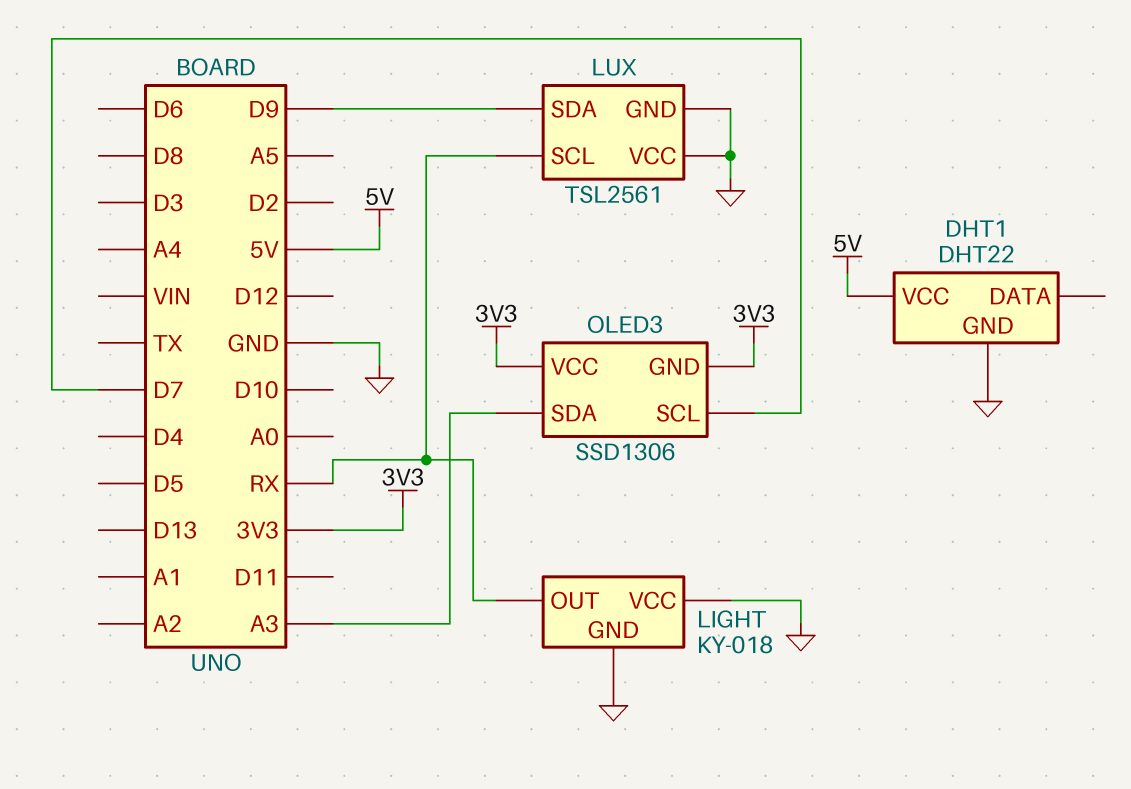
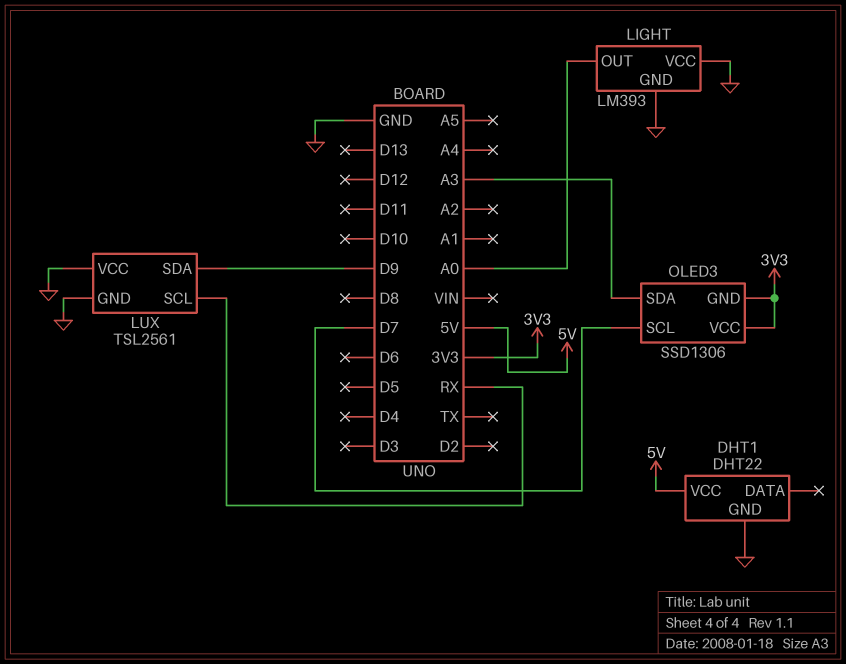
LIGHT: KY-018 -> LM393
LIGHT pin OUT: RX -> A0

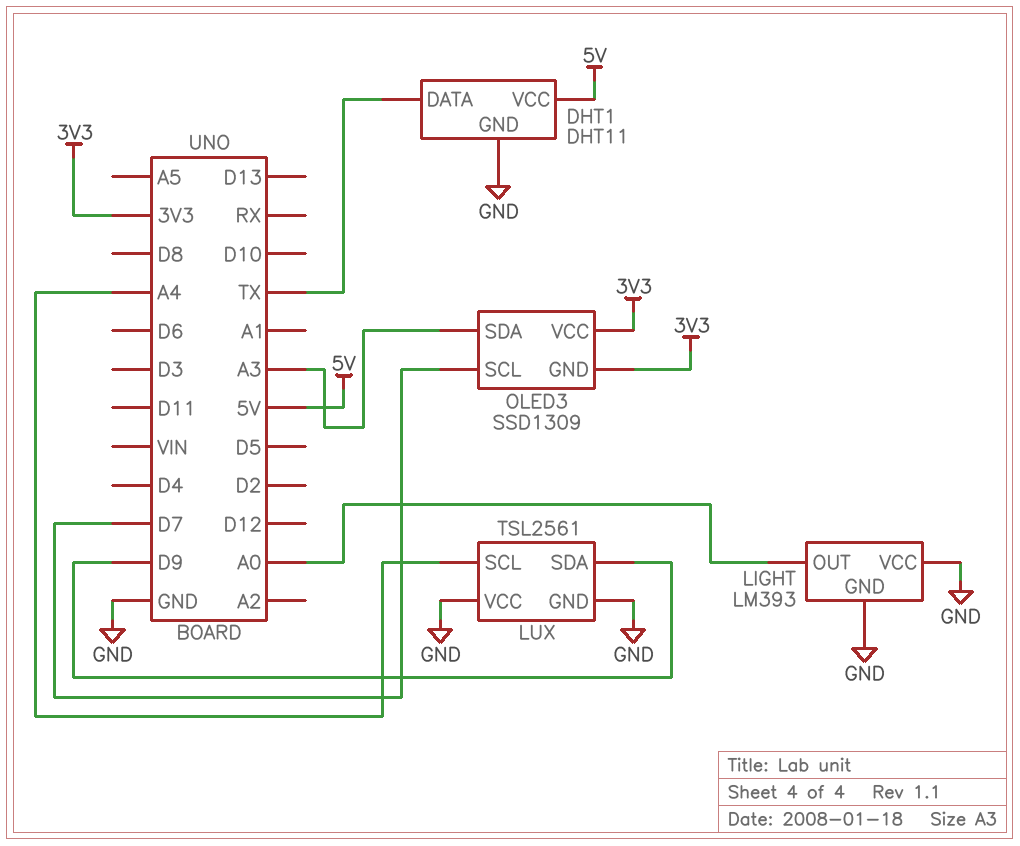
DHT1: DHT22 -> DHT11
DHT1 pin DATA: none -> TX
LUX pin SCL: RX -> A4
OLED3: SSD1306 -> SSD1309

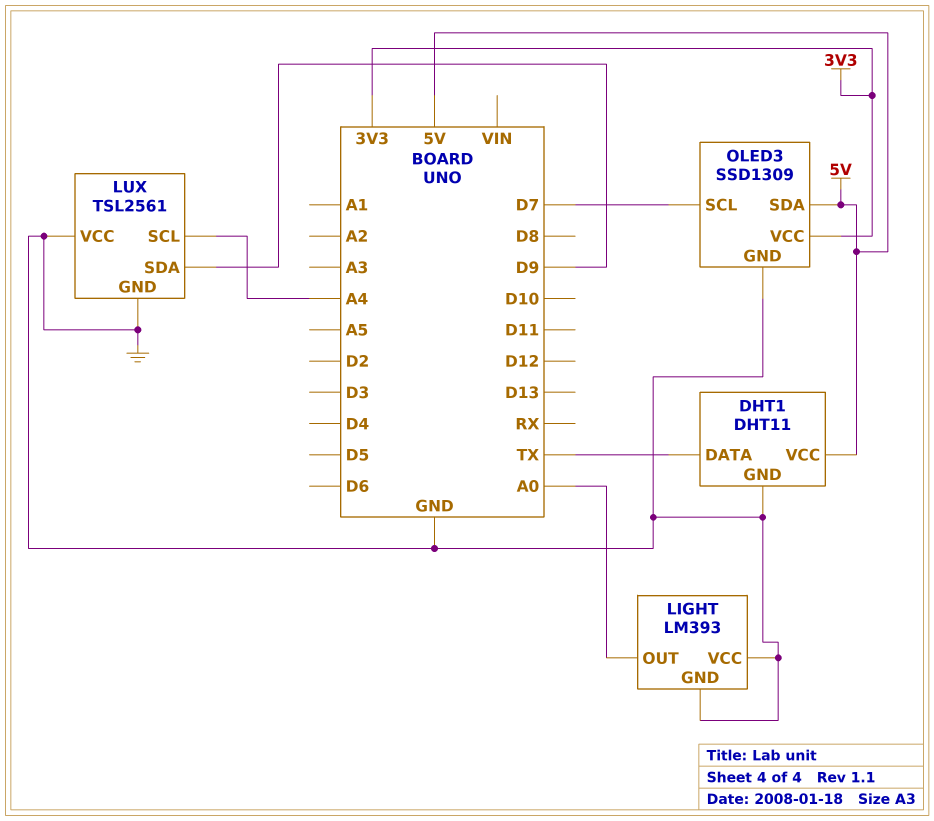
OLED3 pin GND: 3V3 -> GND
OLED3 pin SDA: A3 -> 5V

